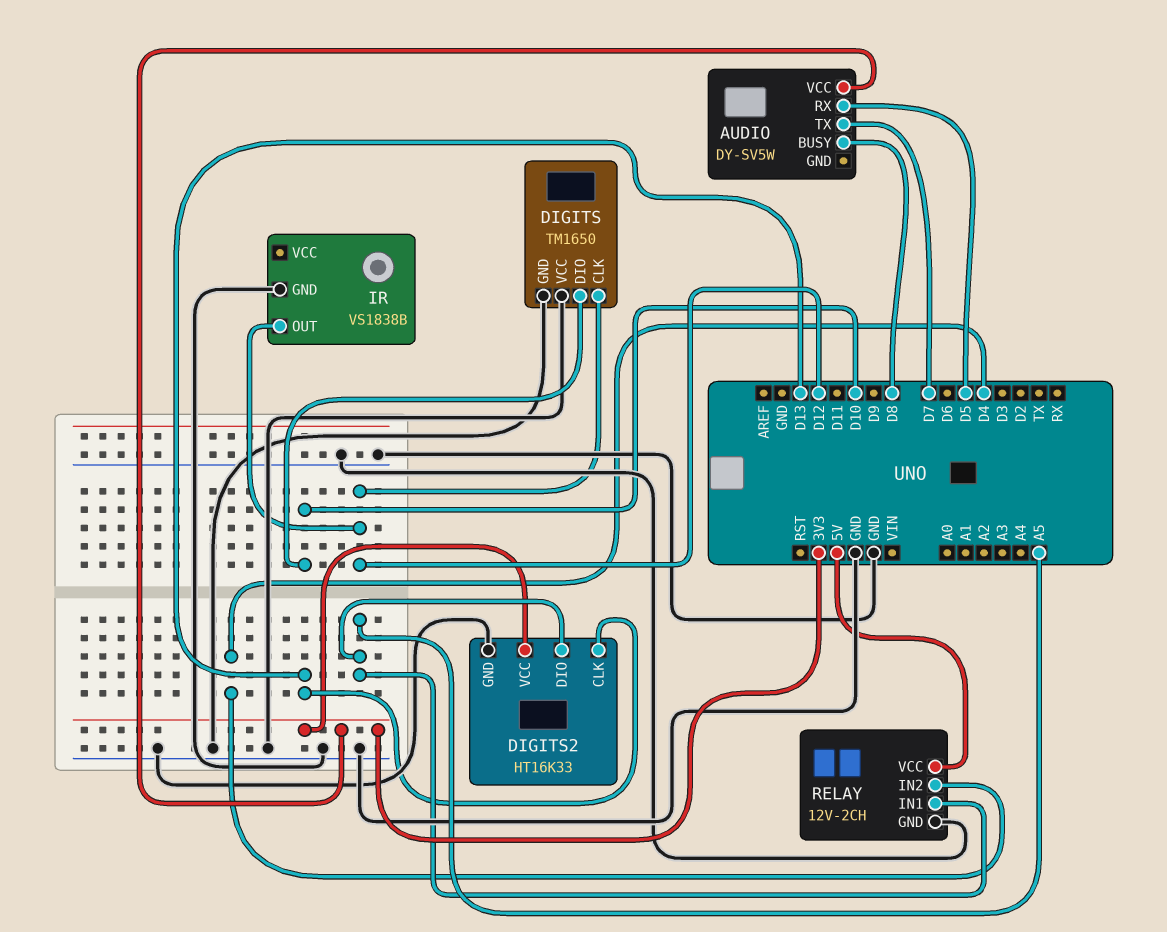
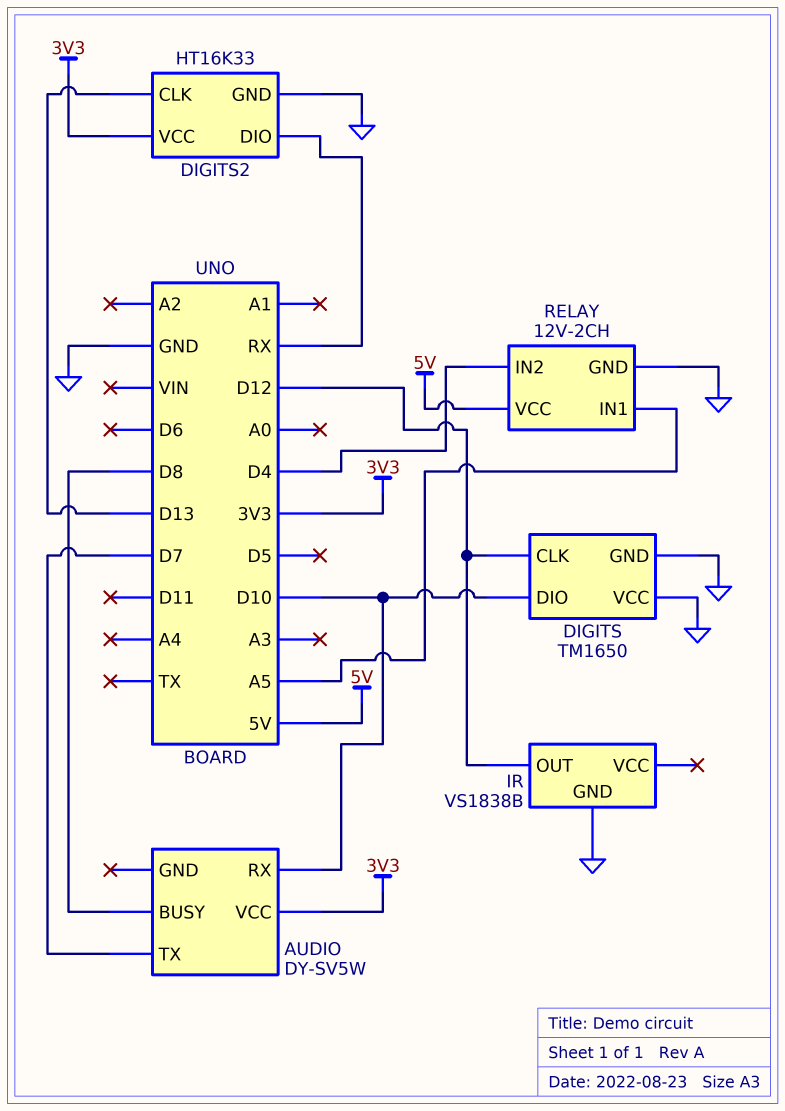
AUDIO pin RX: D5 -> D10
DIGITS2 pin DIO: A5 -> RX

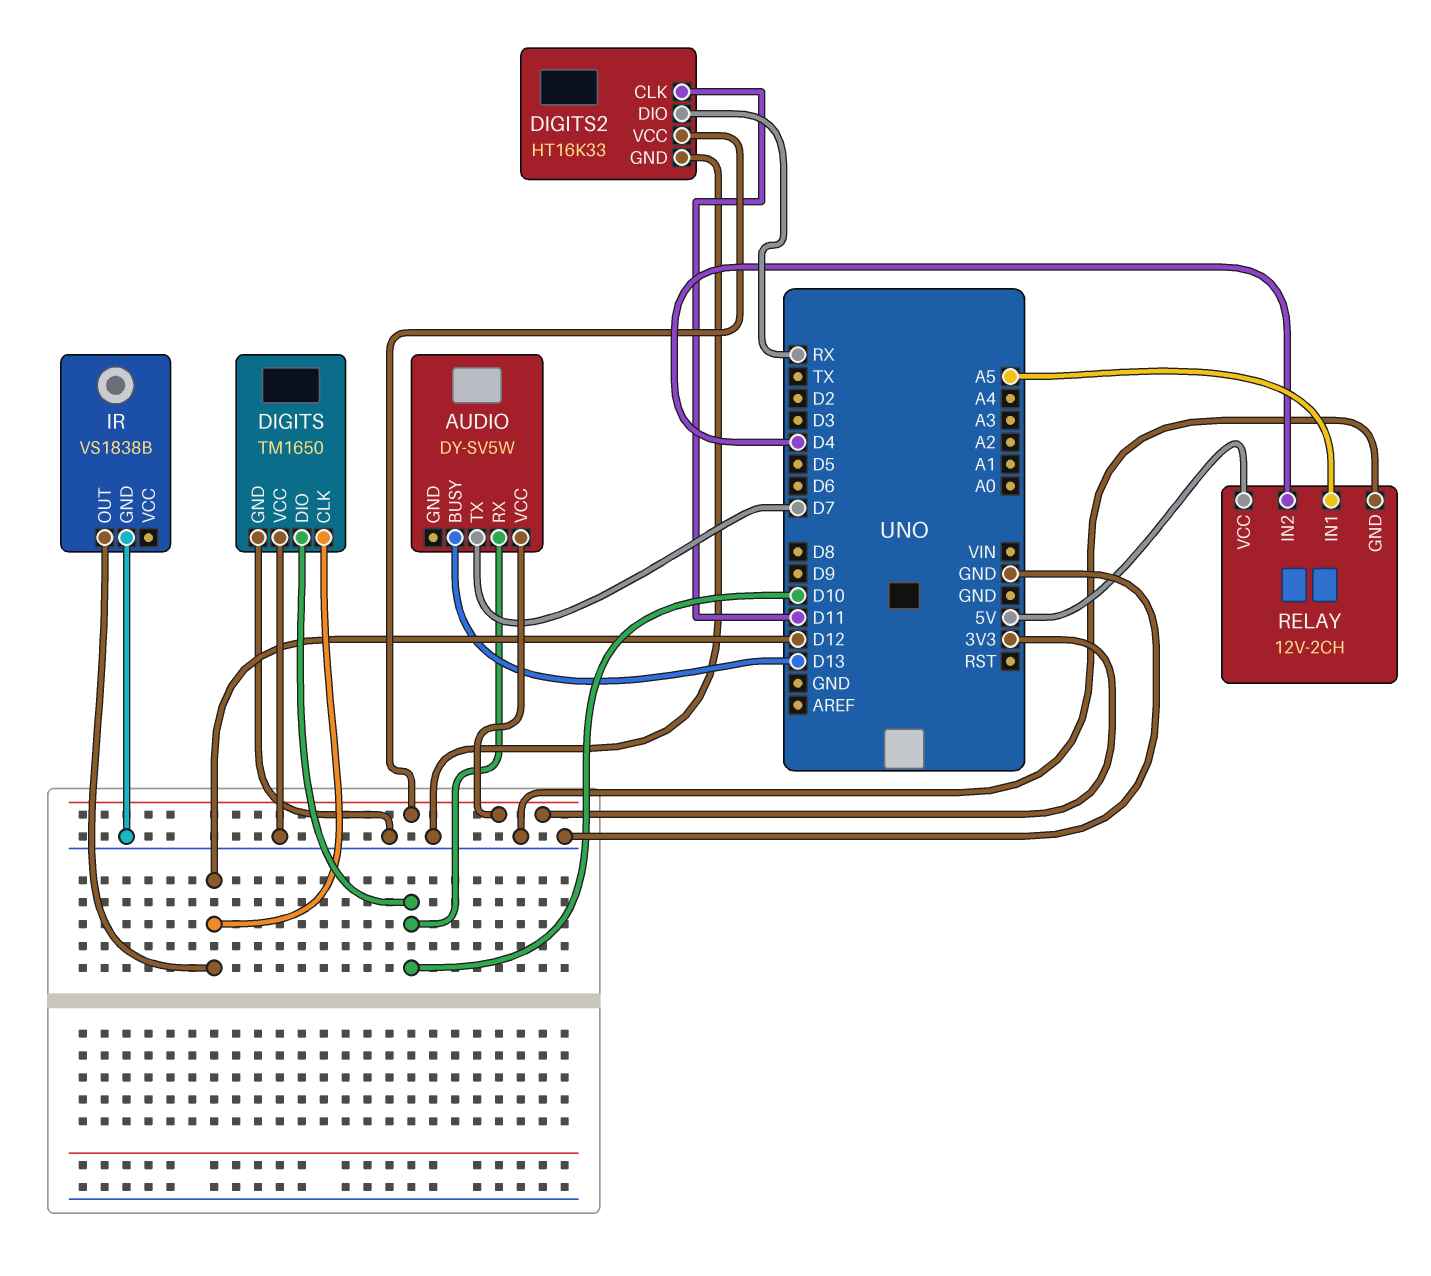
AUDIO pin BUSY: D8 -> D13
DIGITS2 pin CLK: D13 -> D11

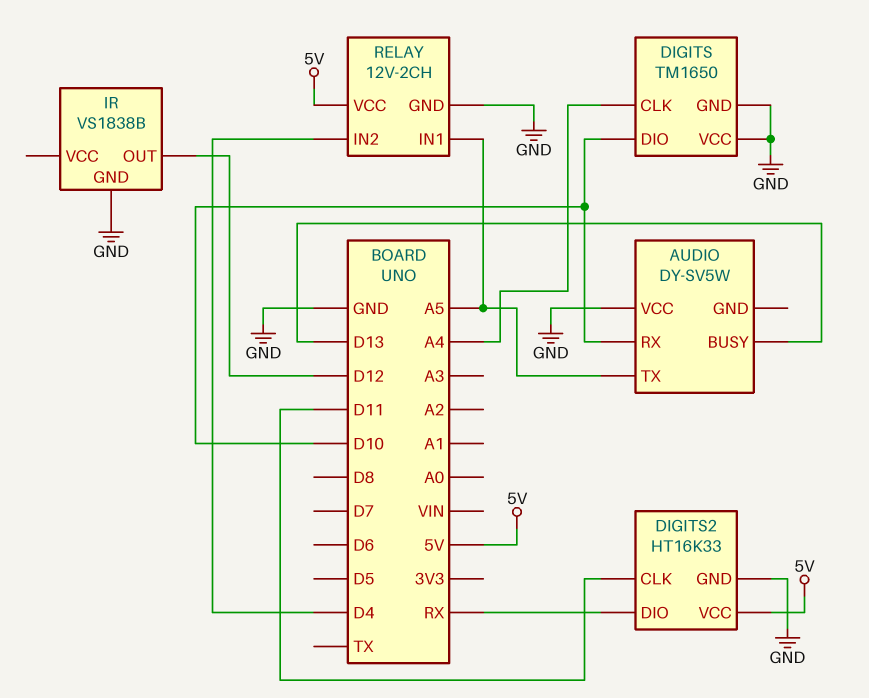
AUDIO pin TX: D7 -> A5
AUDIO pin VCC: 3V3 -> GND
DIGITS pin CLK: D12 -> A4
DIGITS2 pin VCC: 3V3 -> 5V

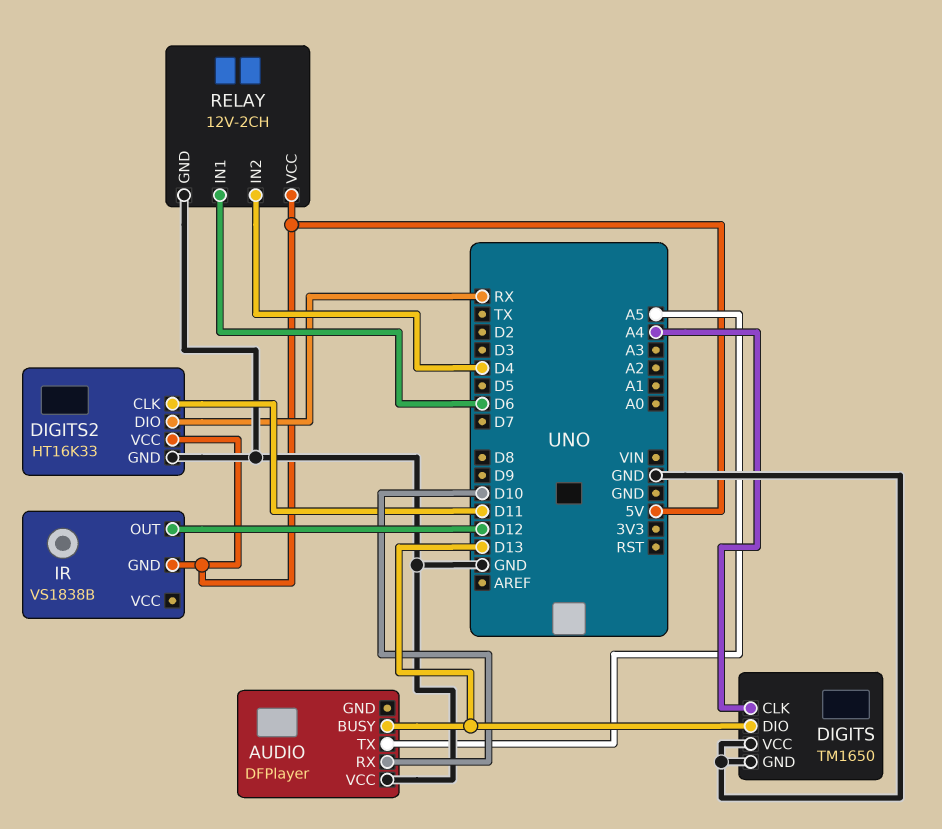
AUDIO: DY-SV5W -> DFPlayer
DIGITS pin DIO: D10 -> D13
IR pin GND: GND -> 5V
RELAY pin IN1: A5 -> D6

